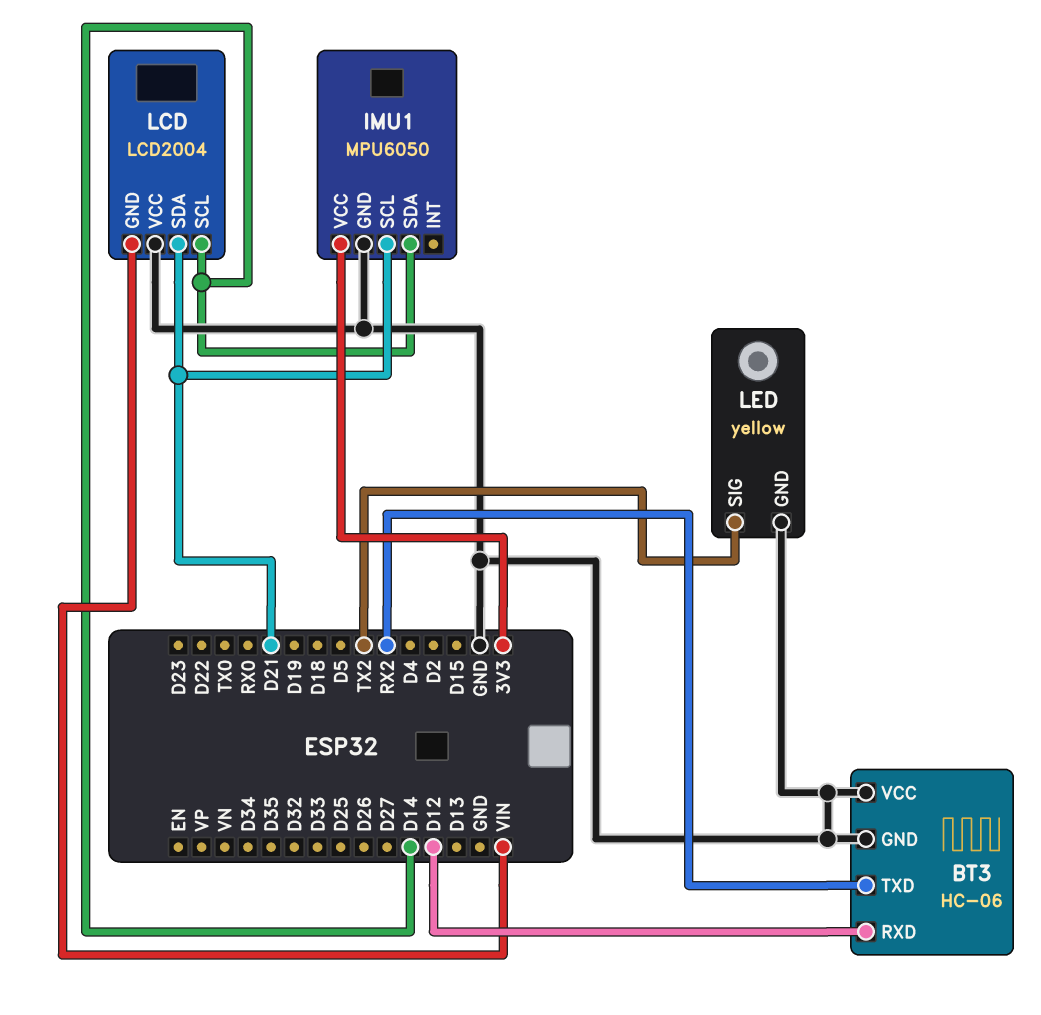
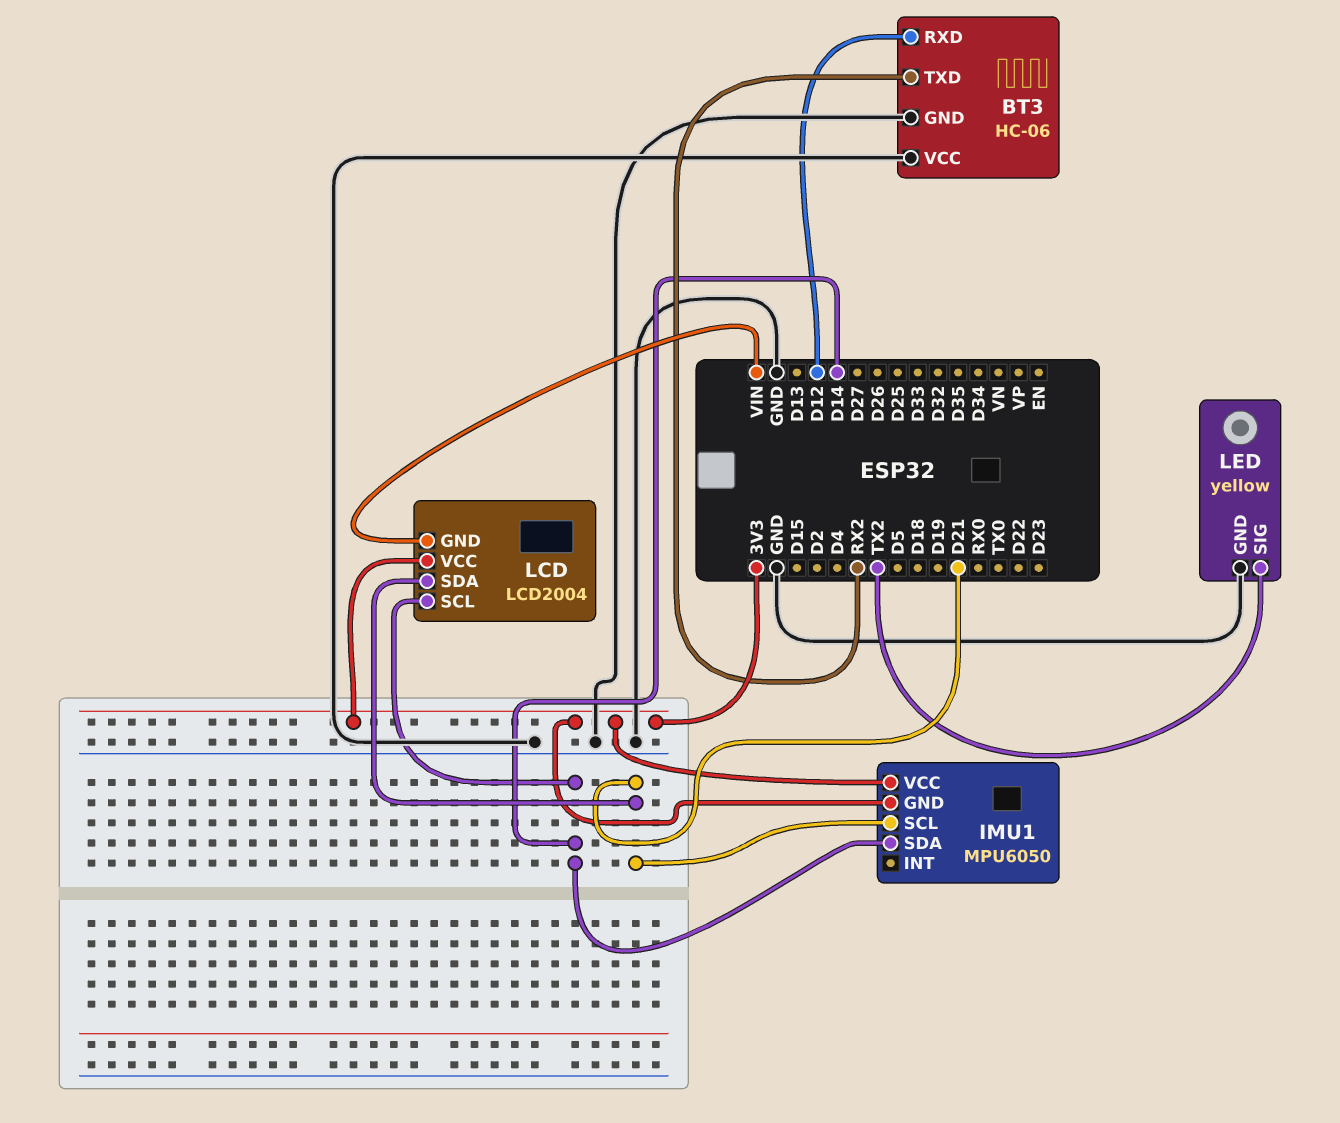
IMU1 pin GND: GND -> 3V3
LCD pin VCC: GND -> 3V3

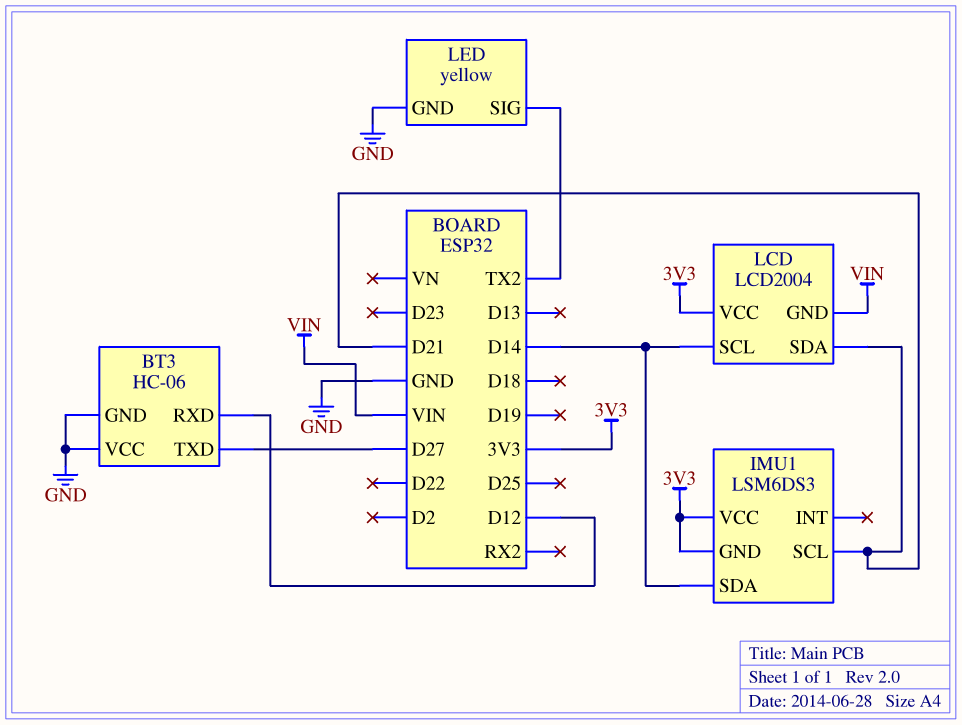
BT3 pin TXD: RX2 -> D27
IMU1: MPU6050 -> LSM6DS3

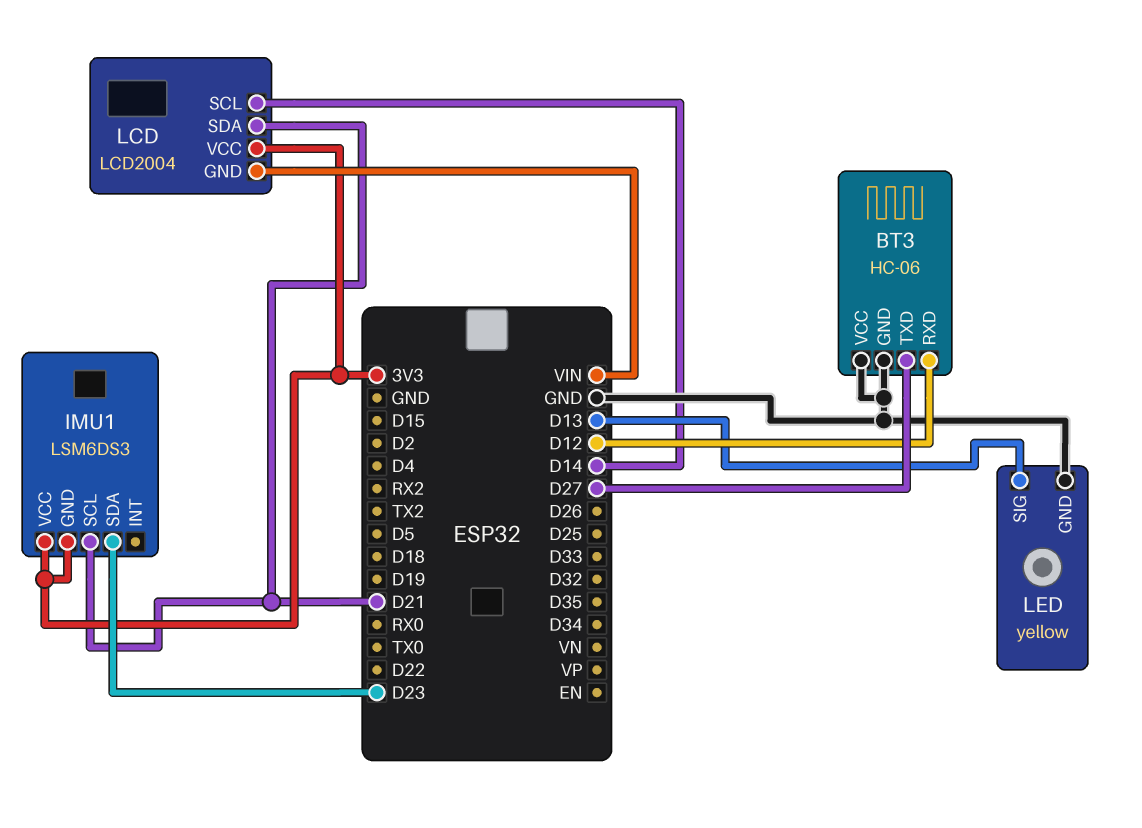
IMU1 pin SDA: D14 -> D23
LED pin SIG: TX2 -> D13

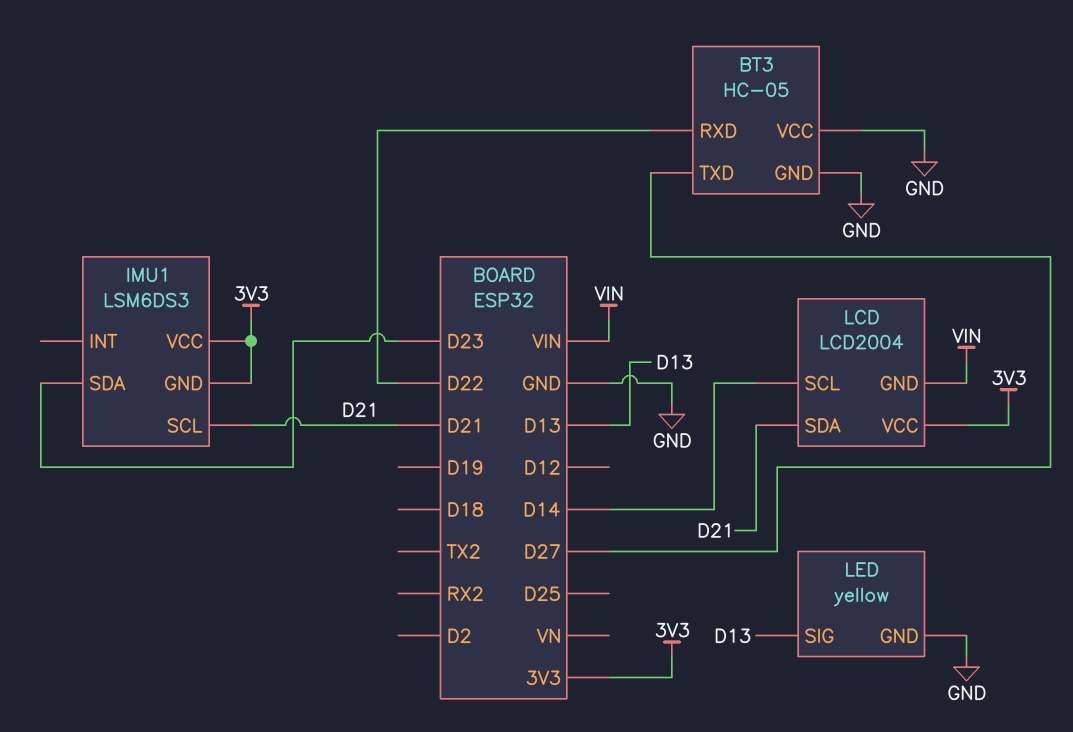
BT3: HC-06 -> HC-05
BT3 pin RXD: D12 -> D22

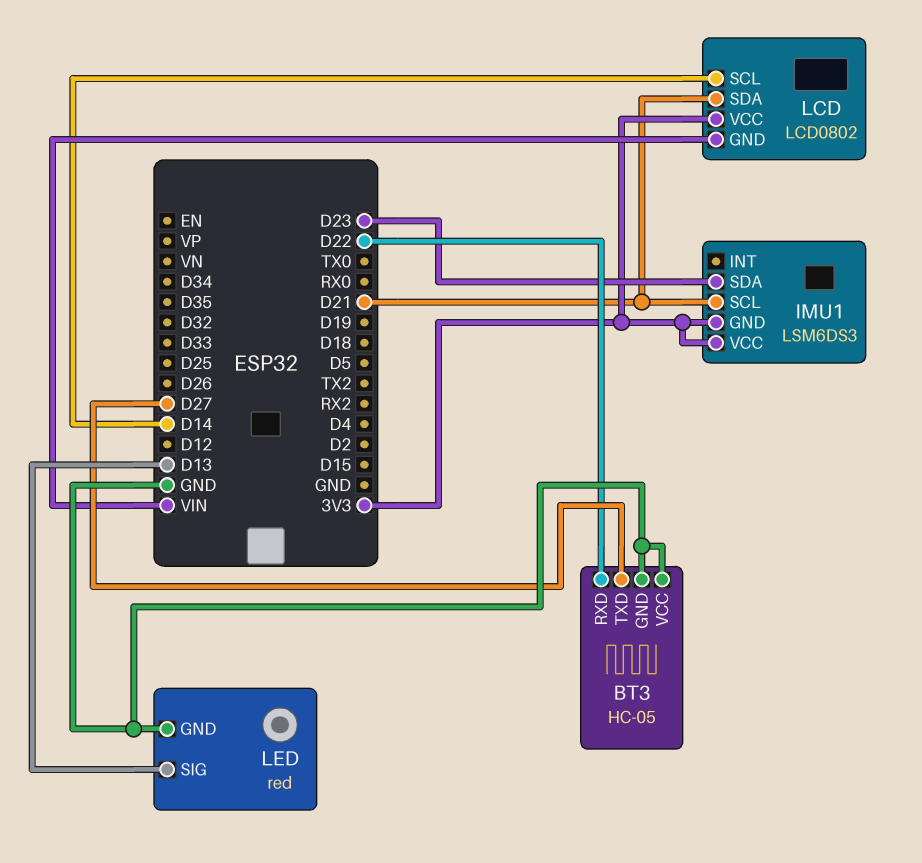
LCD: LCD2004 -> LCD0802
LED: yellow -> red

